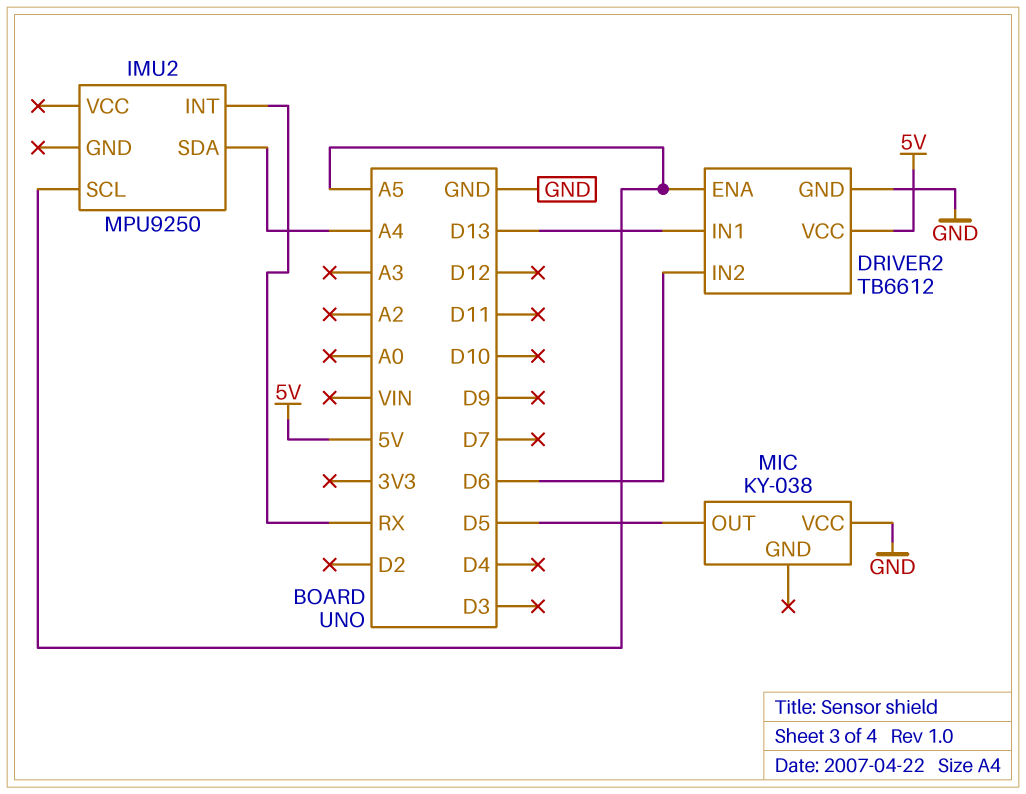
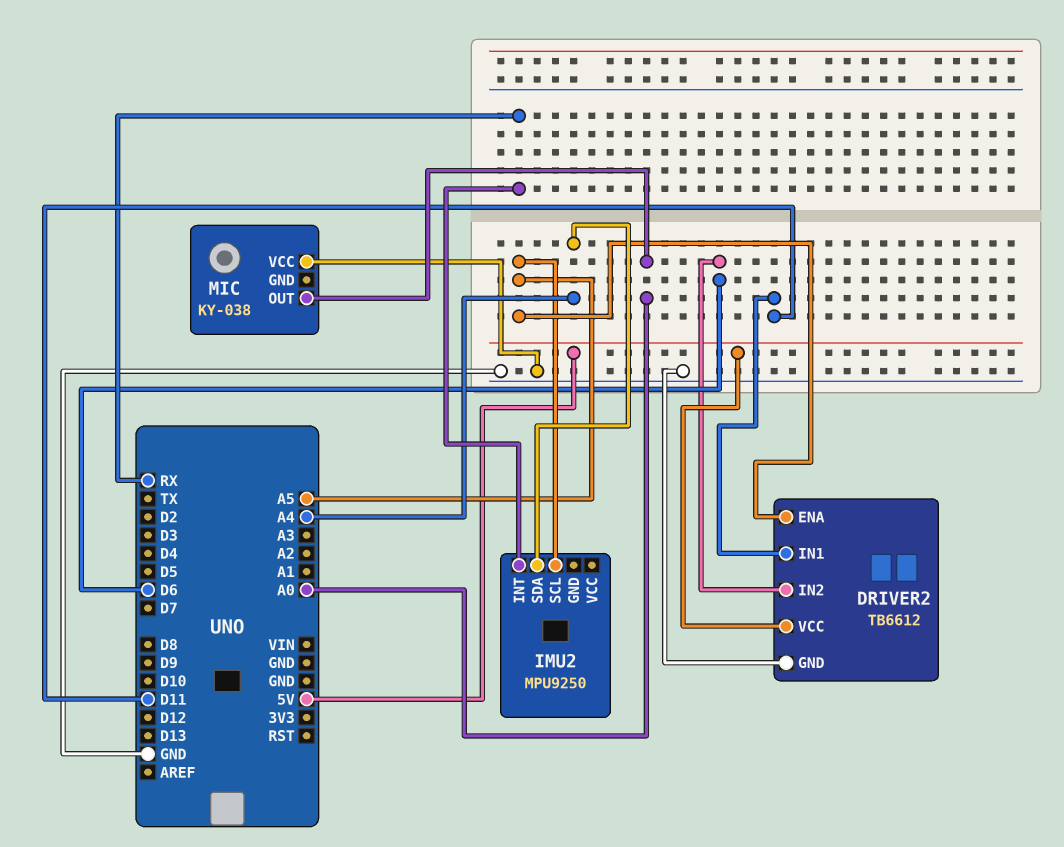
DRIVER2 pin IN1: D13 -> D11
MIC pin OUT: D5 -> A0

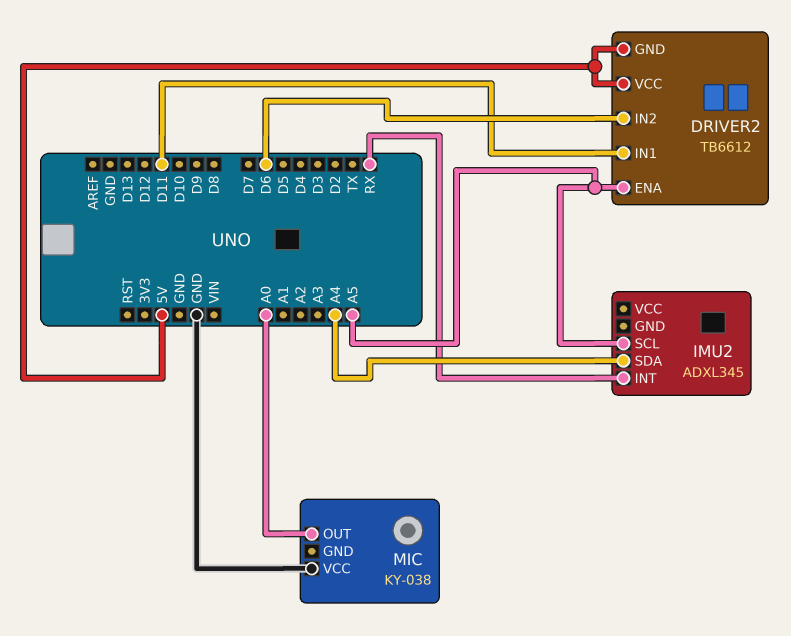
DRIVER2 pin GND: GND -> 5V
IMU2: MPU9250 -> ADXL345

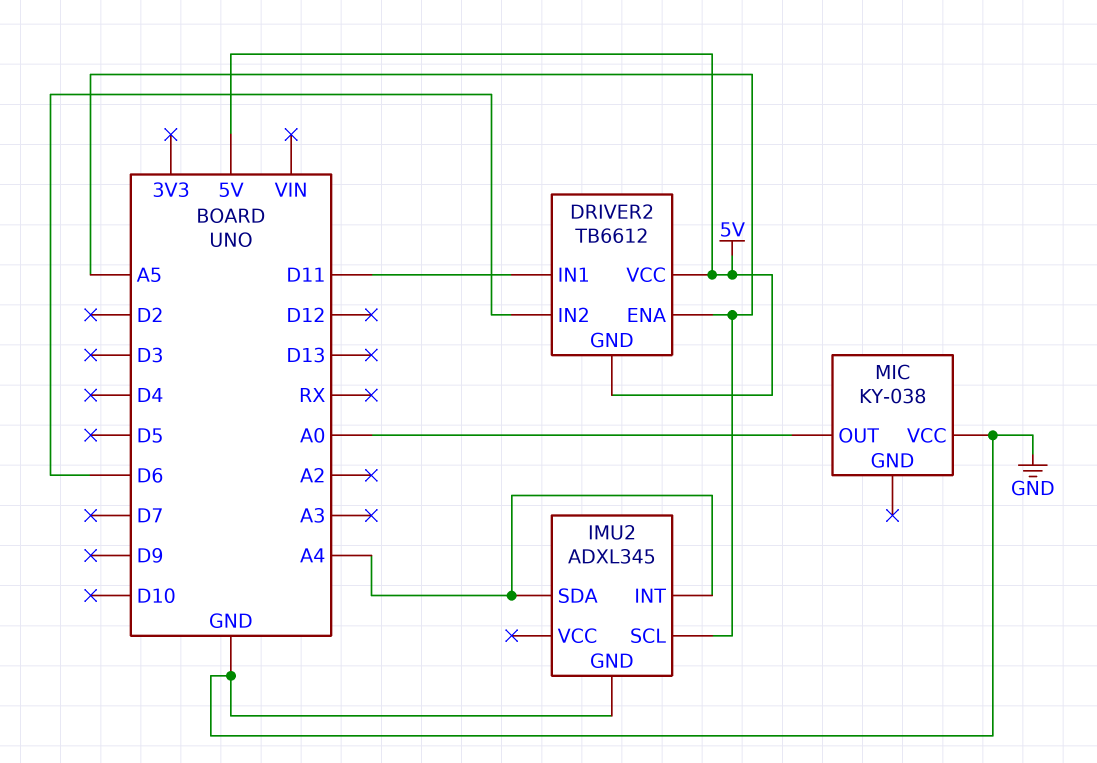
IMU2 pin GND: none -> GND
IMU2 pin INT: RX -> A4

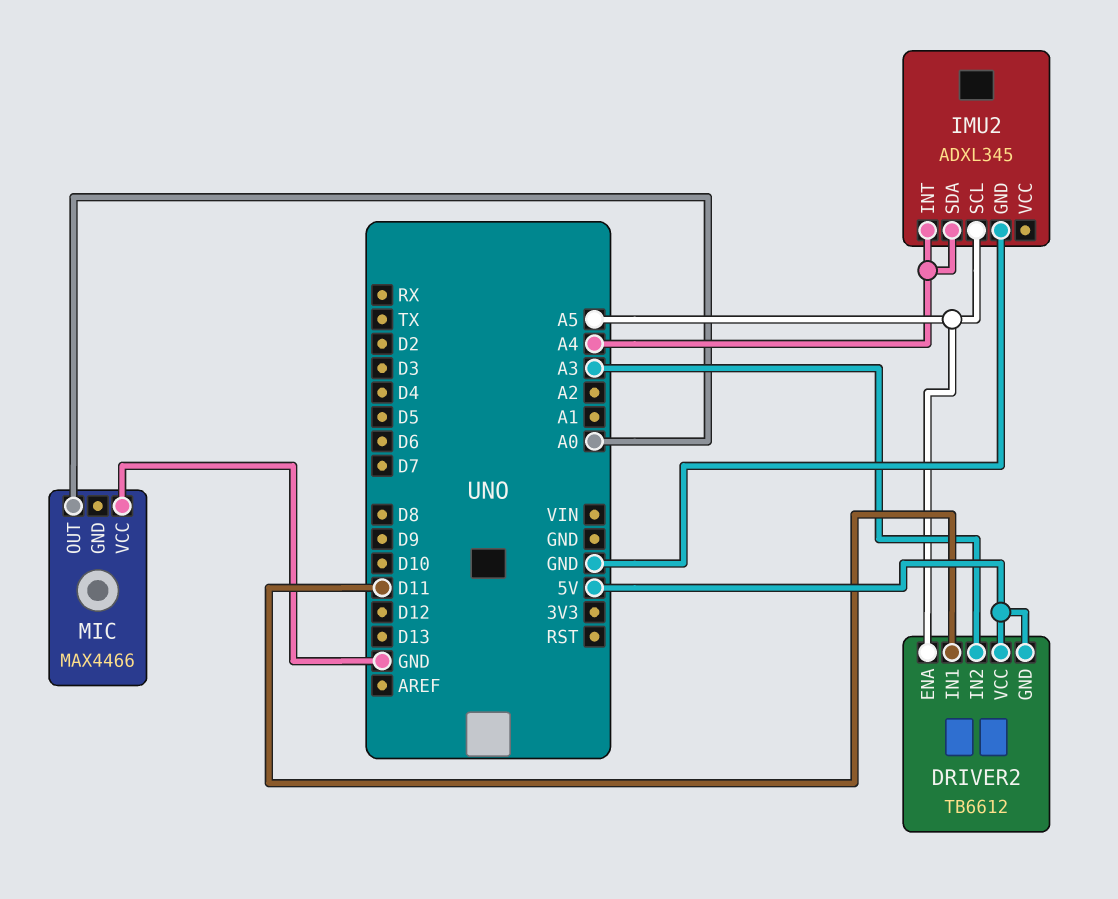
DRIVER2 pin IN2: D6 -> A3
MIC: KY-038 -> MAX4466

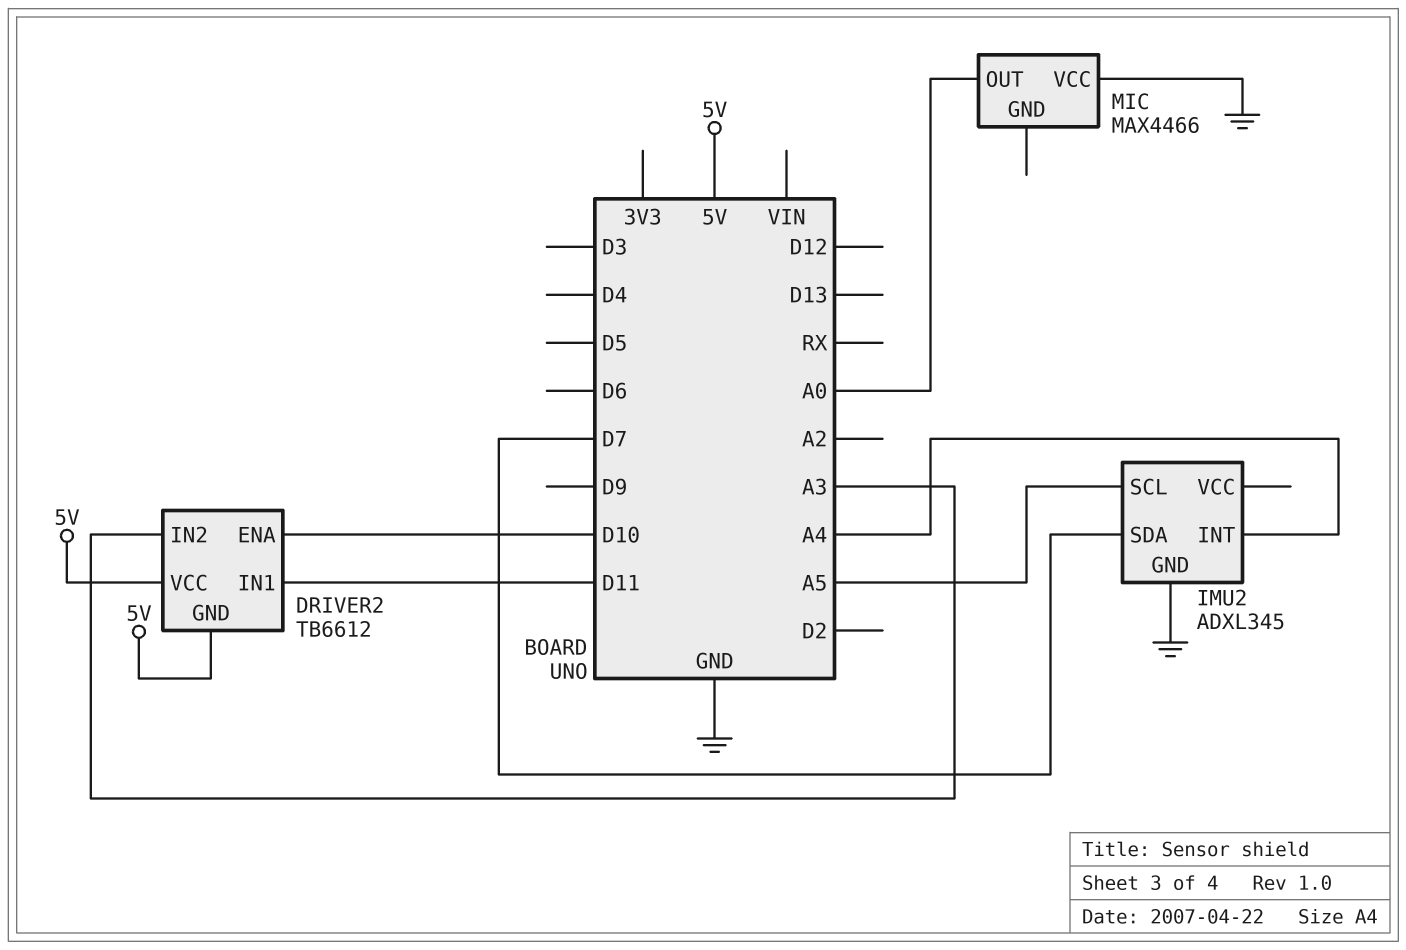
DRIVER2 pin ENA: A5 -> D10
IMU2 pin SDA: A4 -> D7

